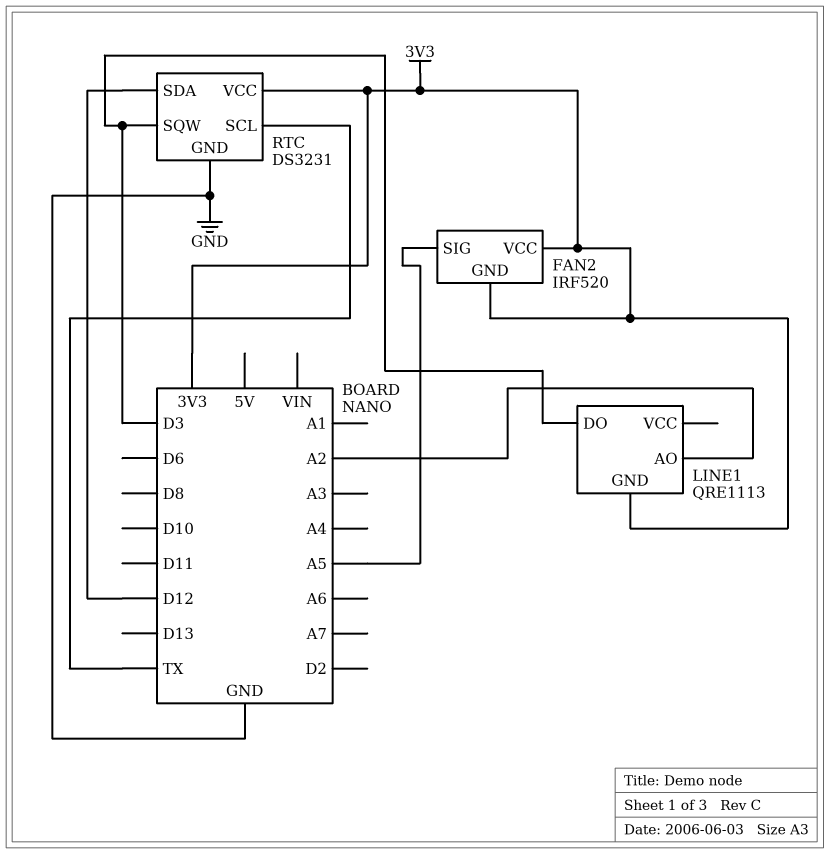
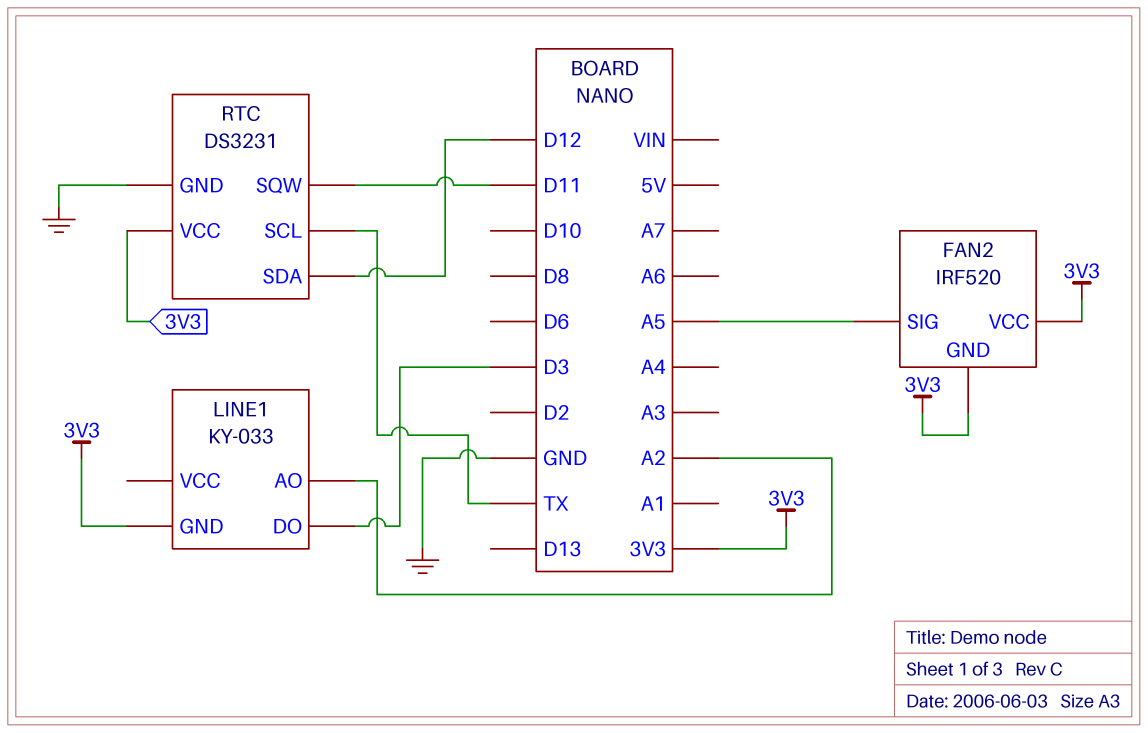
LINE1: QRE1113 -> KY-033
RTC pin SQW: D3 -> D11

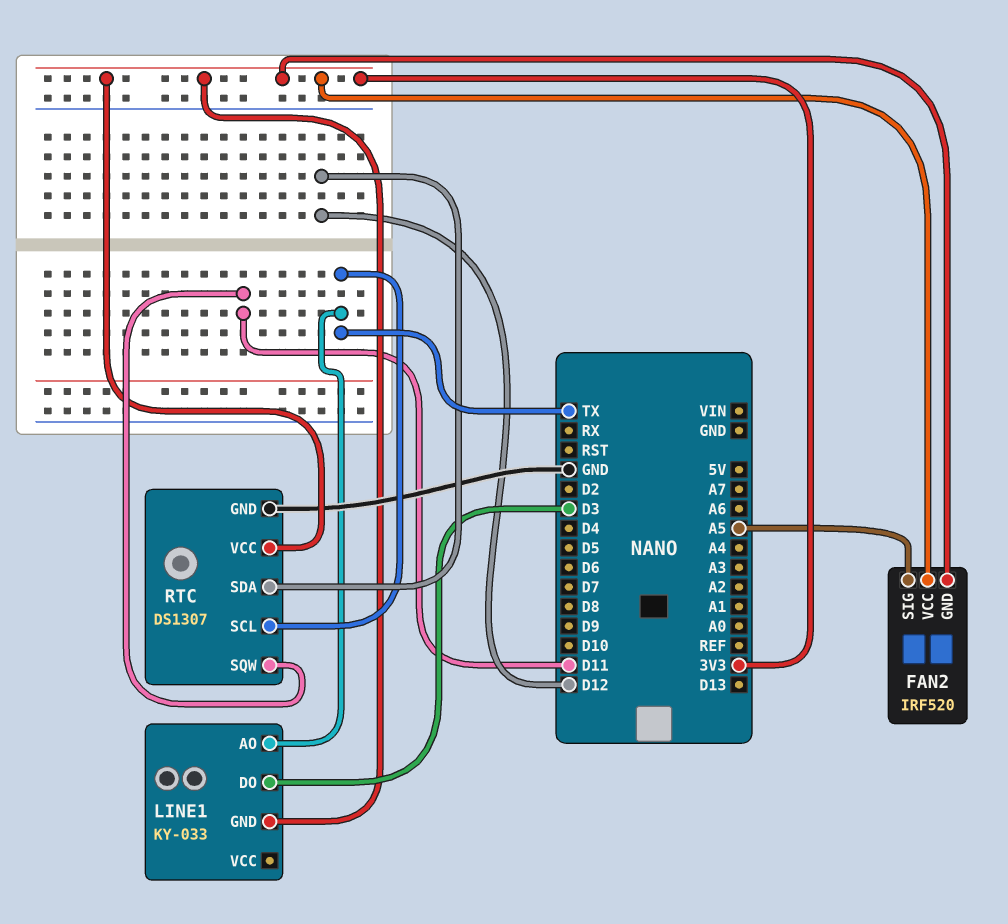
LINE1 pin AO: A2 -> TX
RTC: DS3231 -> DS1307

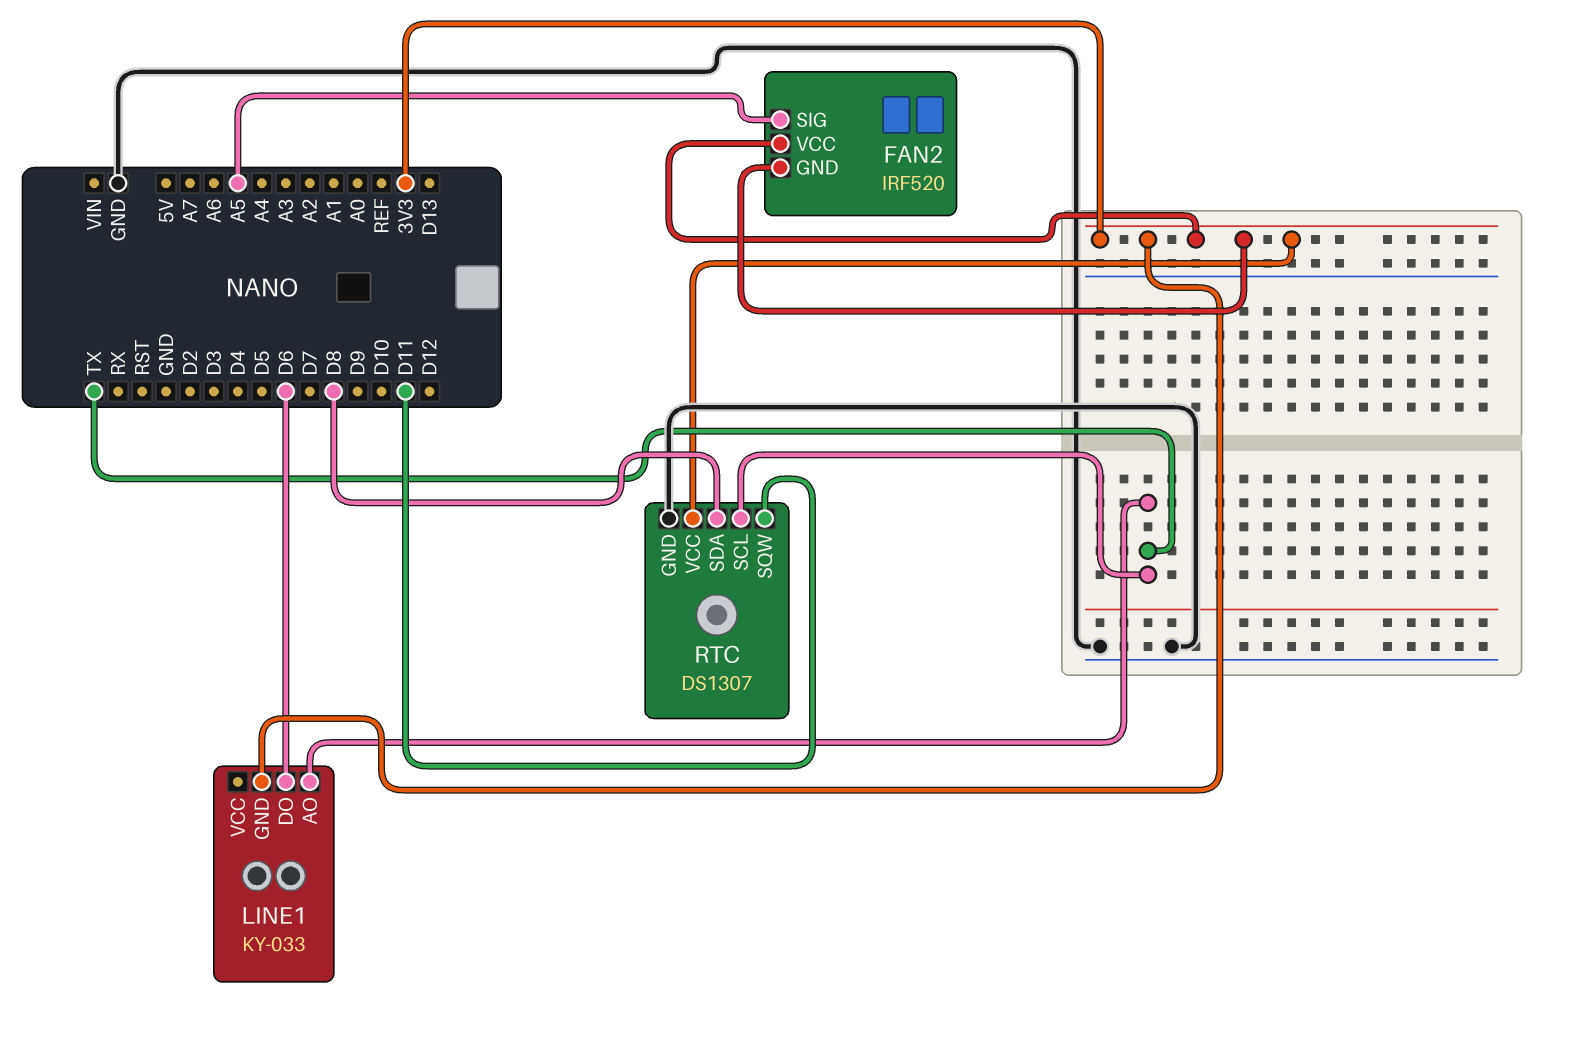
LINE1 pin DO: D3 -> D6
RTC pin SDA: D12 -> D8

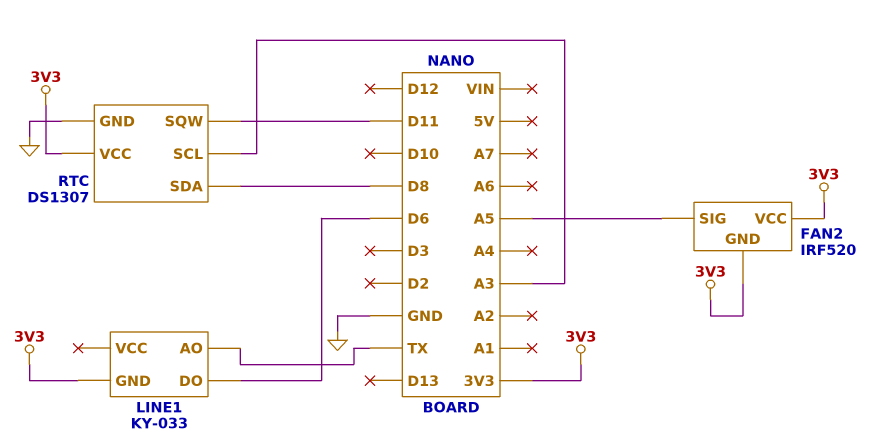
RTC pin SCL: TX -> A3

